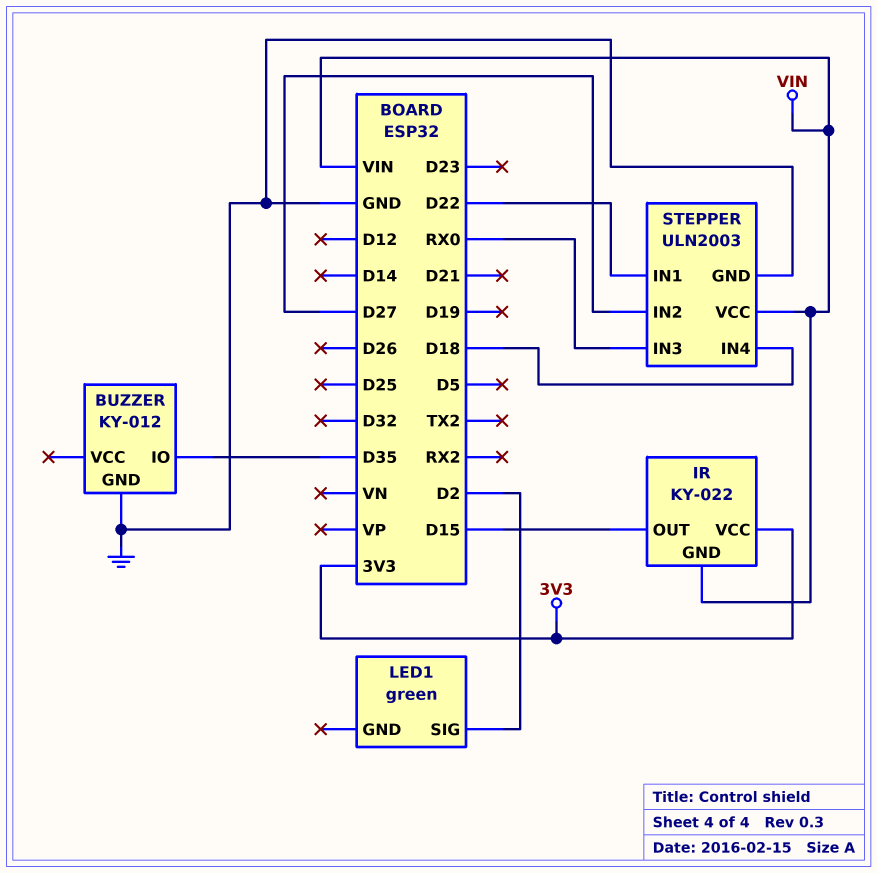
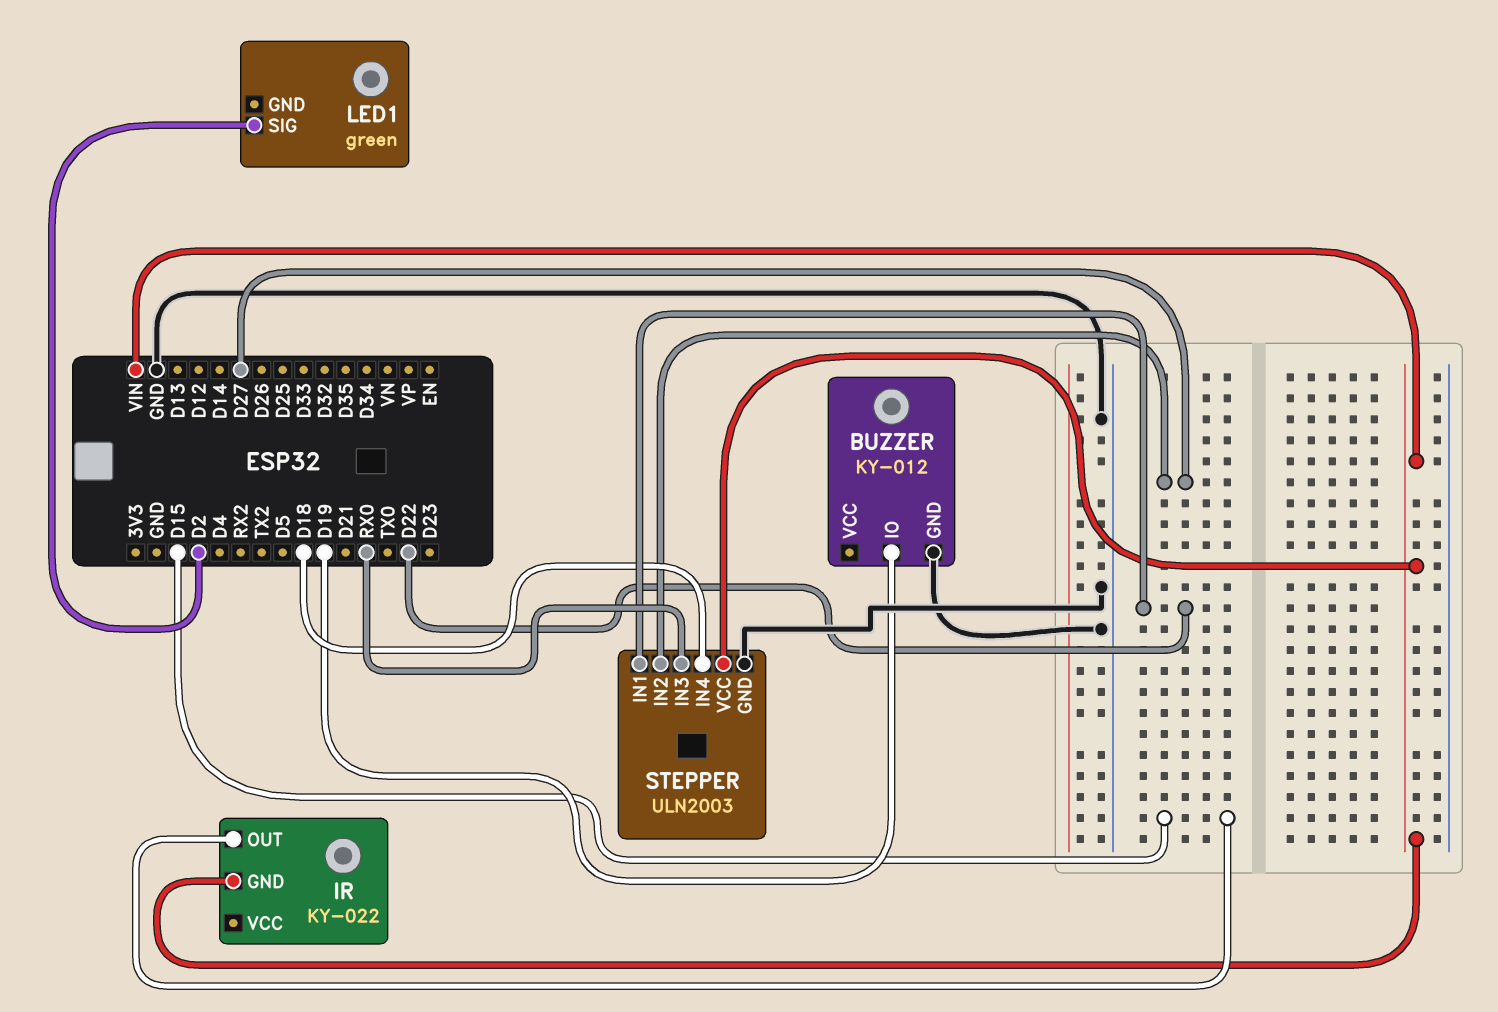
BUZZER pin IO: D35 -> D19
IR pin VCC: 3V3 -> none

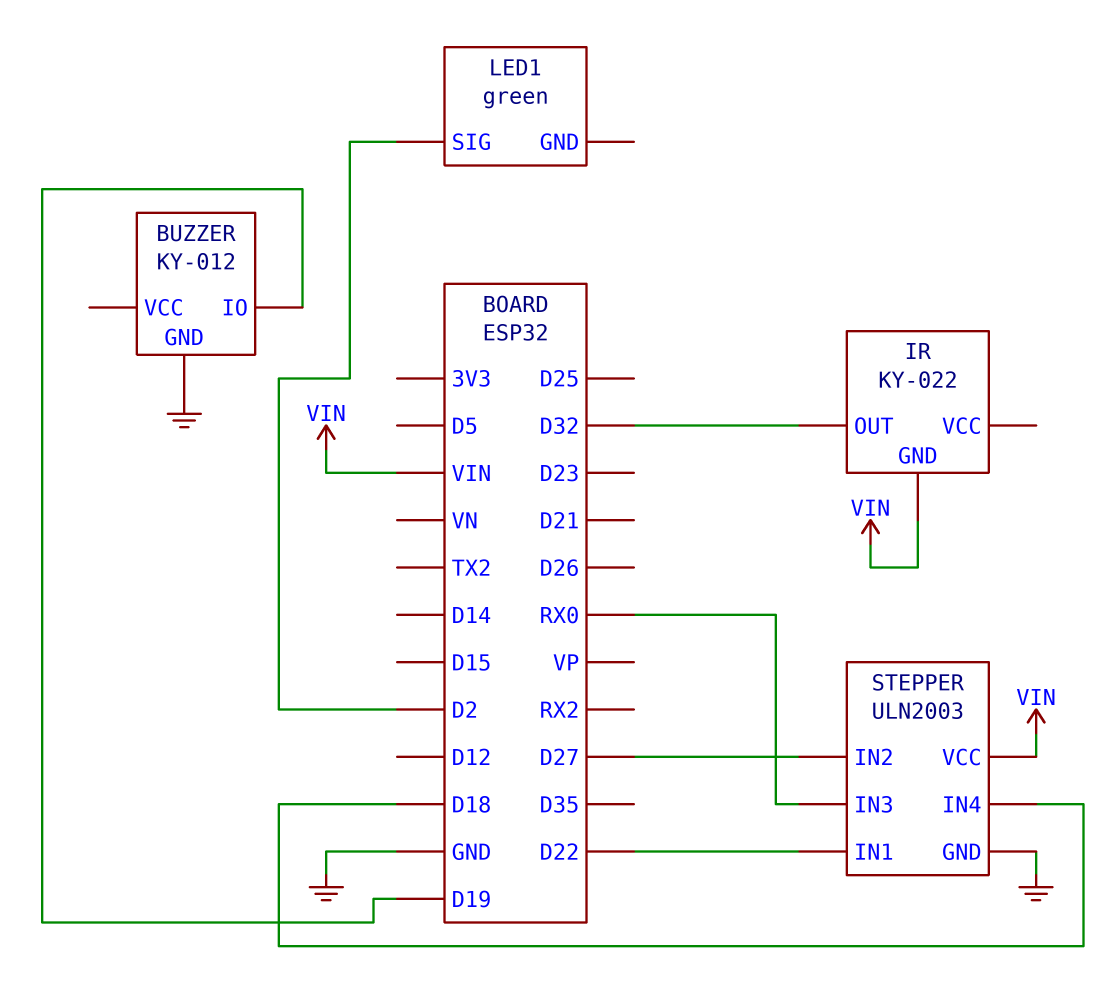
IR pin OUT: D15 -> D32

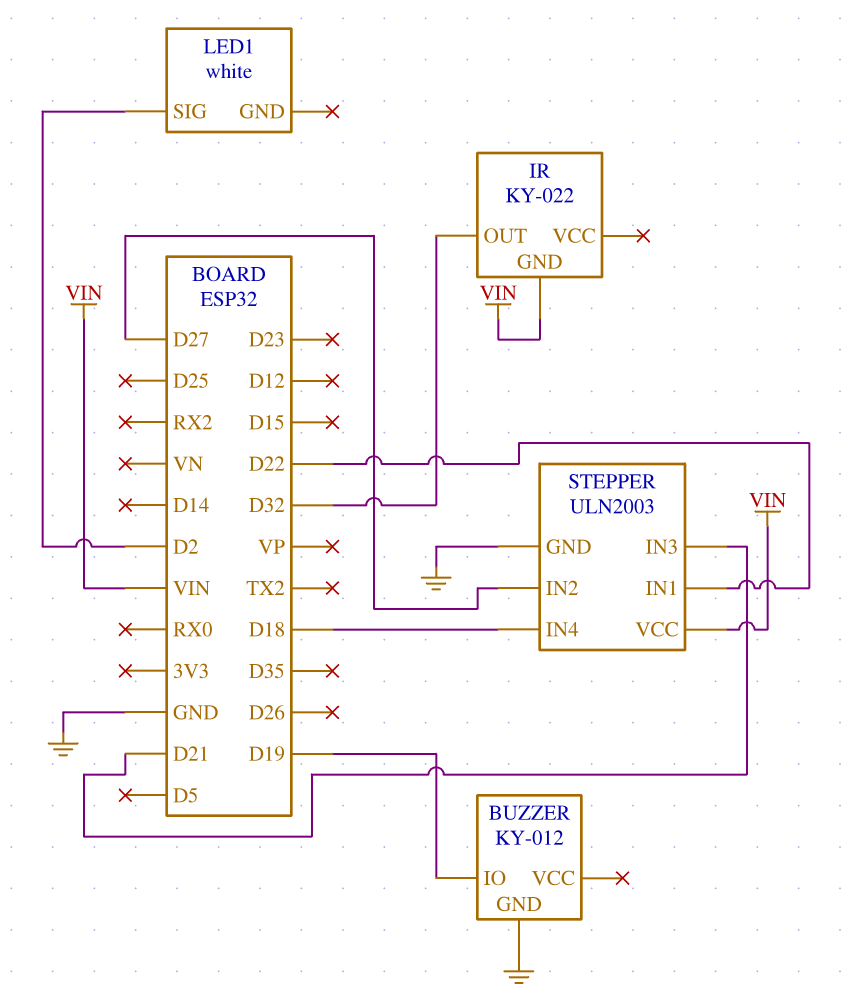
LED1: green -> white
STEPPER pin IN3: RX0 -> D21

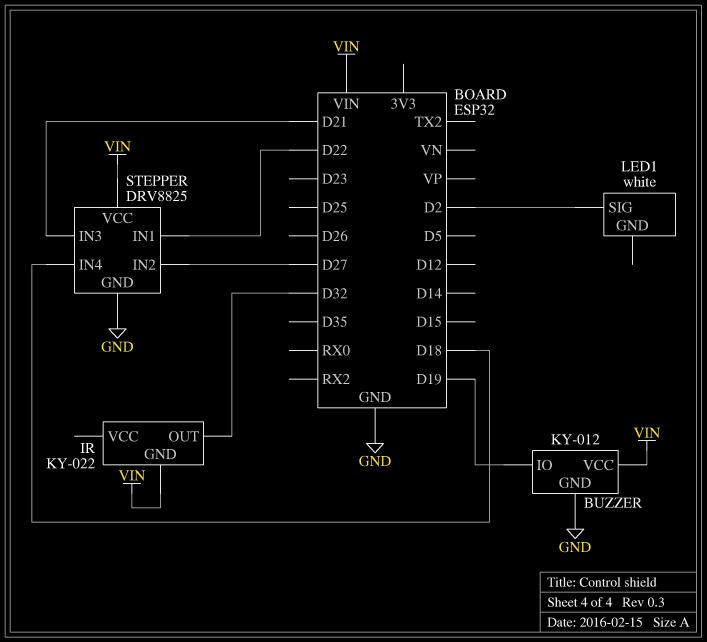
BUZZER pin VCC: none -> VIN
STEPPER: ULN2003 -> DRV8825

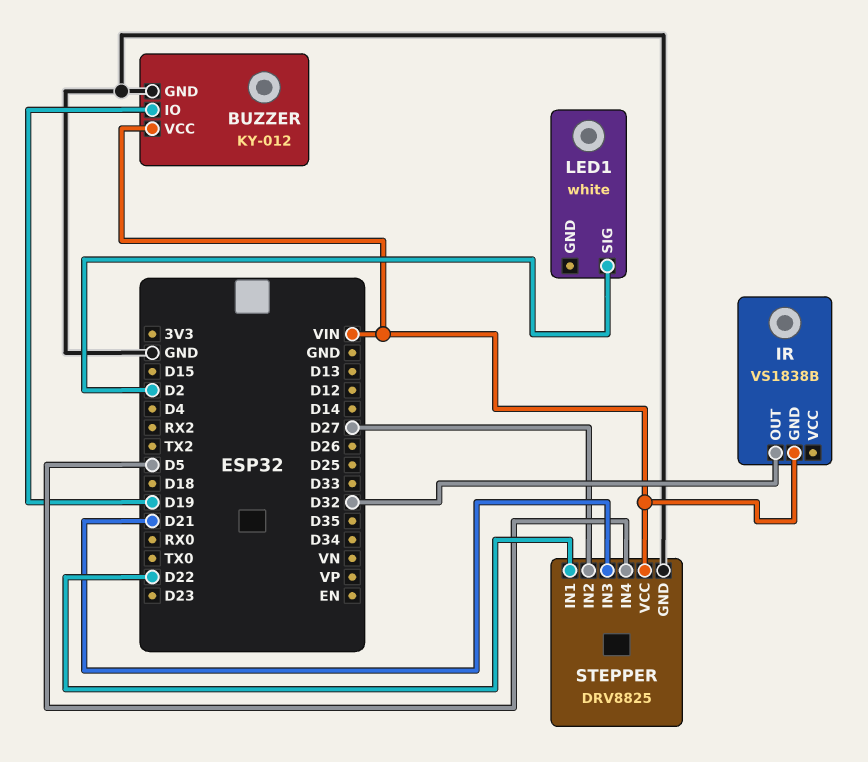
IR: KY-022 -> VS1838B
STEPPER pin IN4: D18 -> D5

